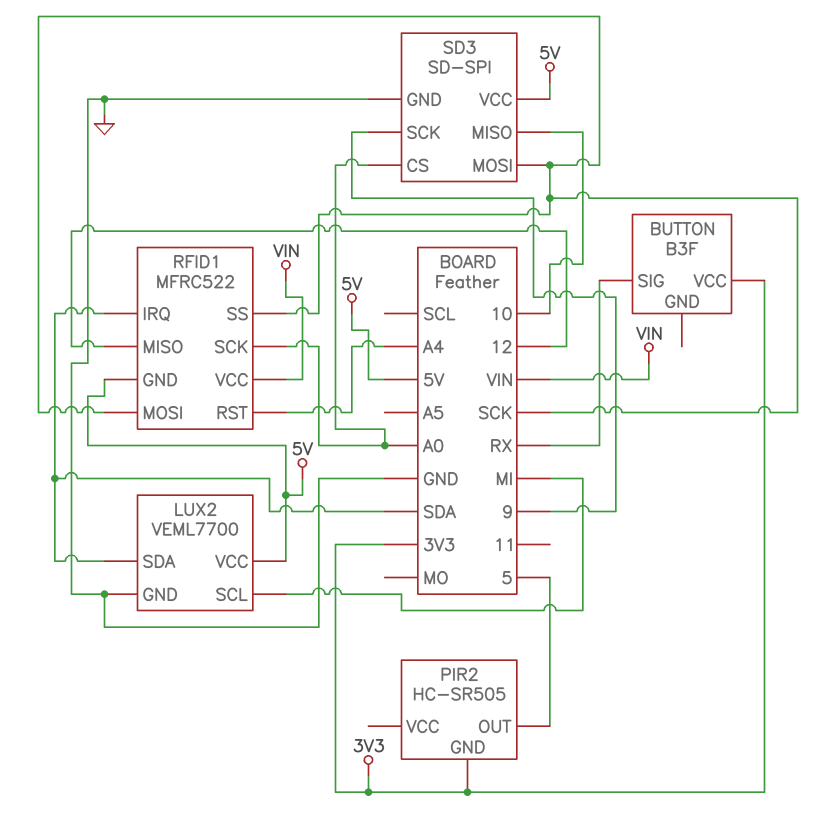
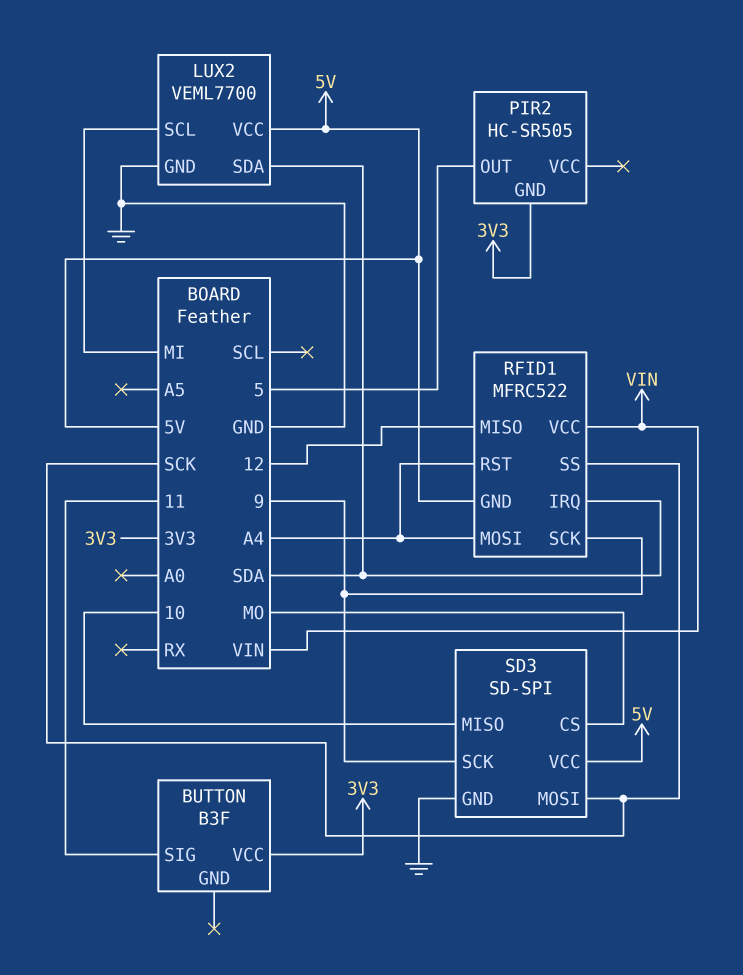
BUTTON pin SIG: RX -> 11
RFID1 pin MOSI: SCK -> A4
RFID1 pin SCK: A0 -> 9
SD3 pin CS: A0 -> MO

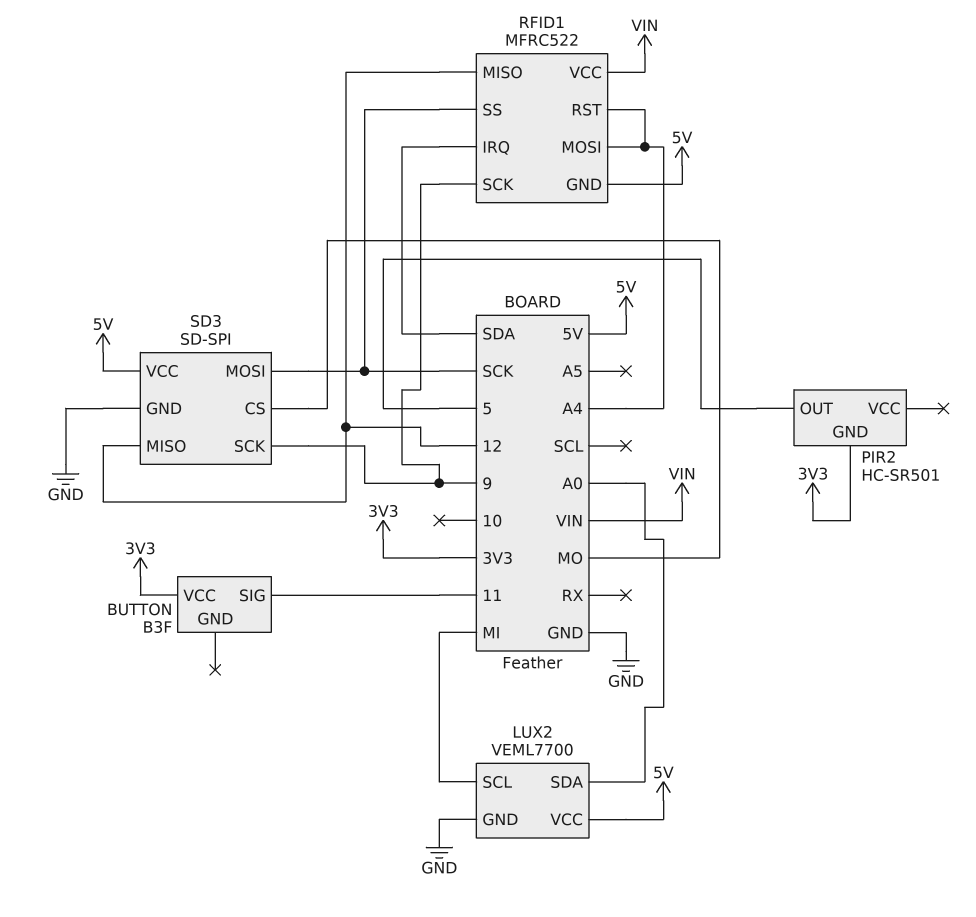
LUX2 pin SDA: SDA -> A0
PIR2: HC-SR505 -> HC-SR501
SD3 pin MISO: 10 -> 12

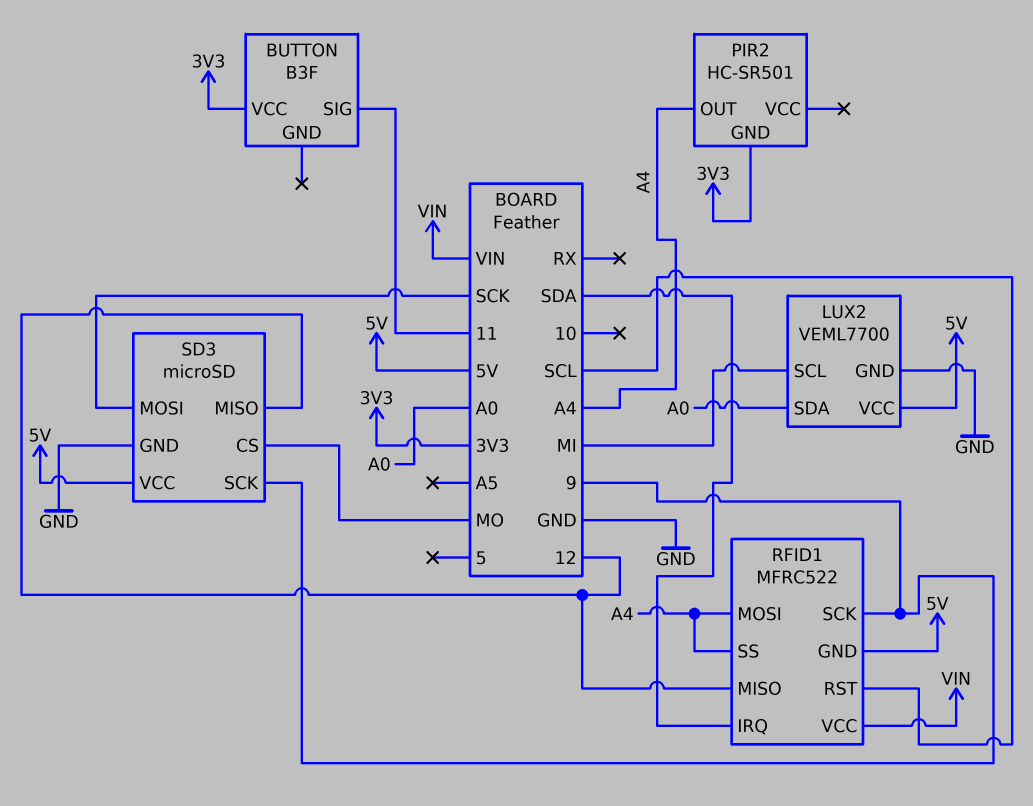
PIR2 pin OUT: 5 -> A4
RFID1 pin RST: A4 -> SCL
RFID1 pin SS: SCK -> A4
SD3: SD-SPI -> microSD

